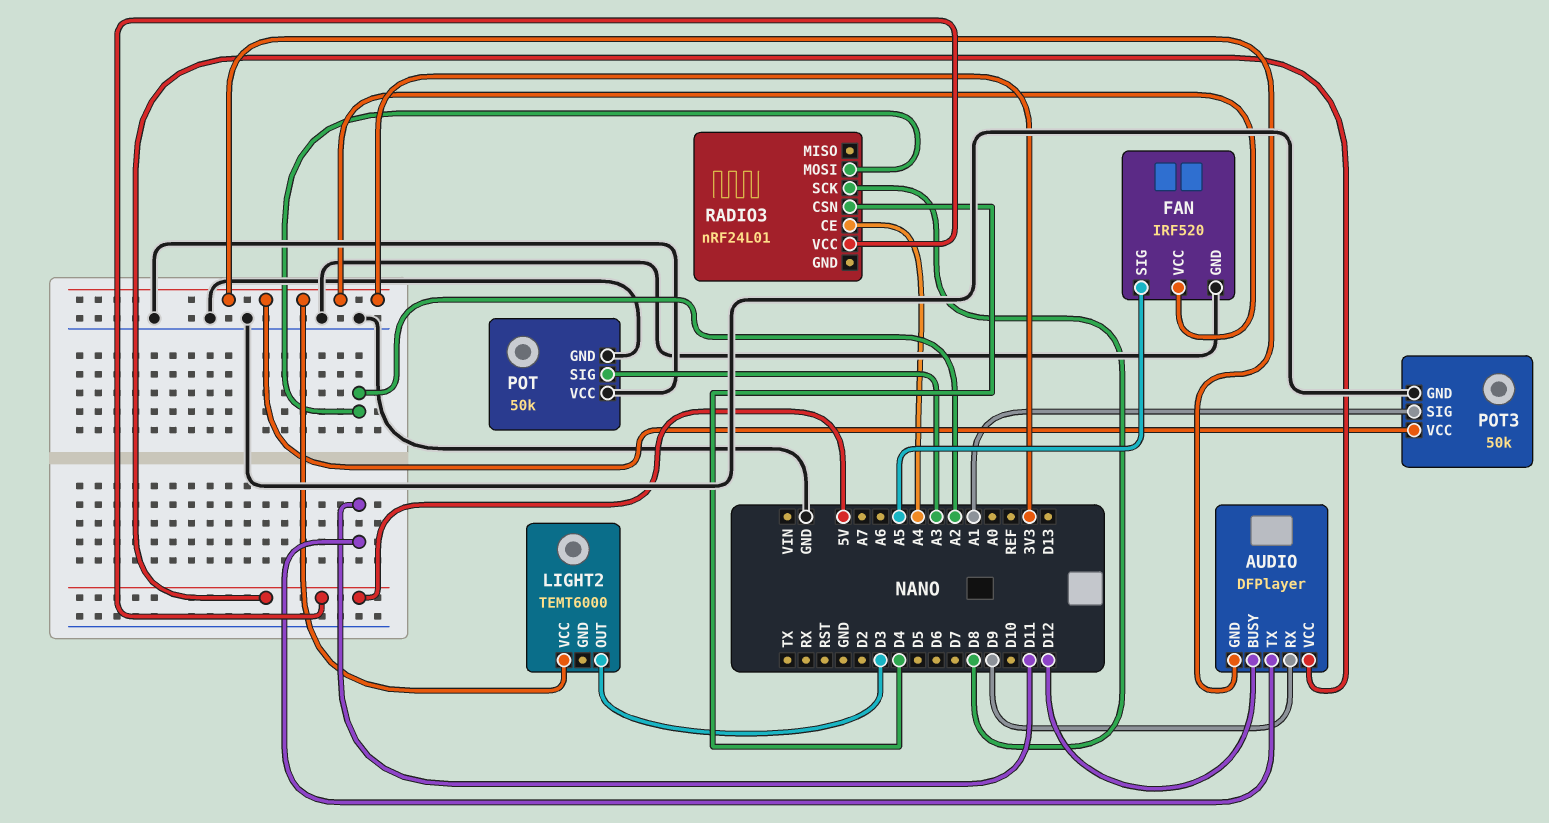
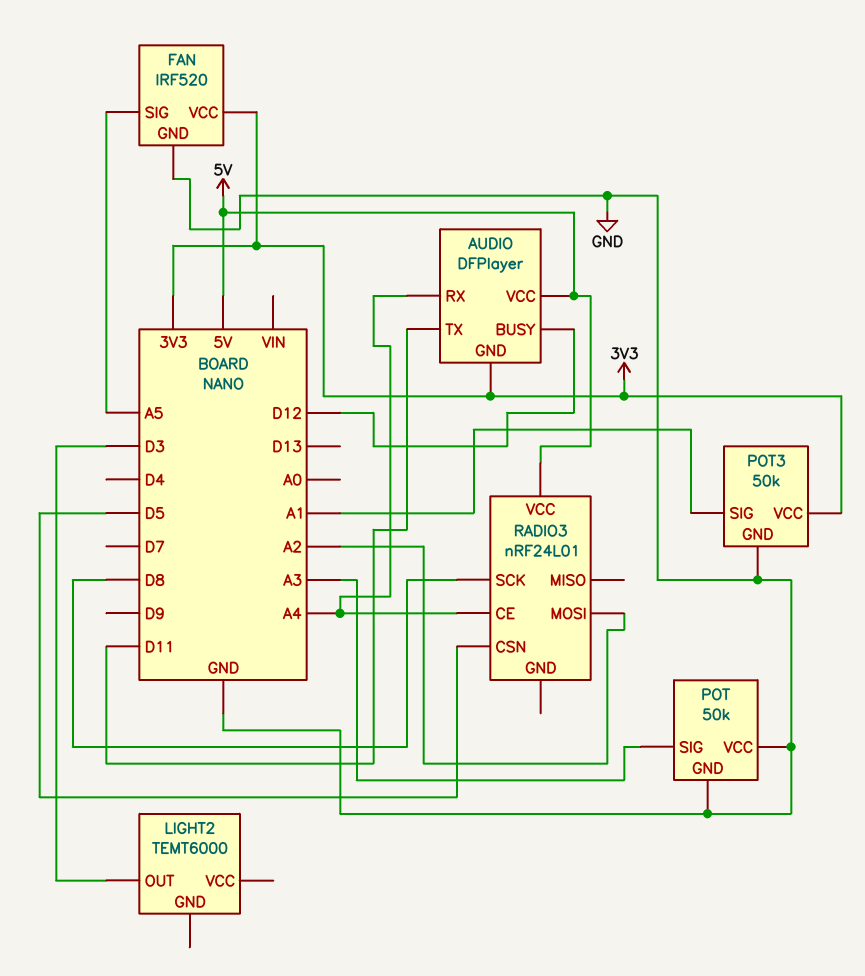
AUDIO pin RX: D9 -> A4
LIGHT2 pin VCC: 3V3 -> none
RADIO3 pin CSN: D4 -> D5

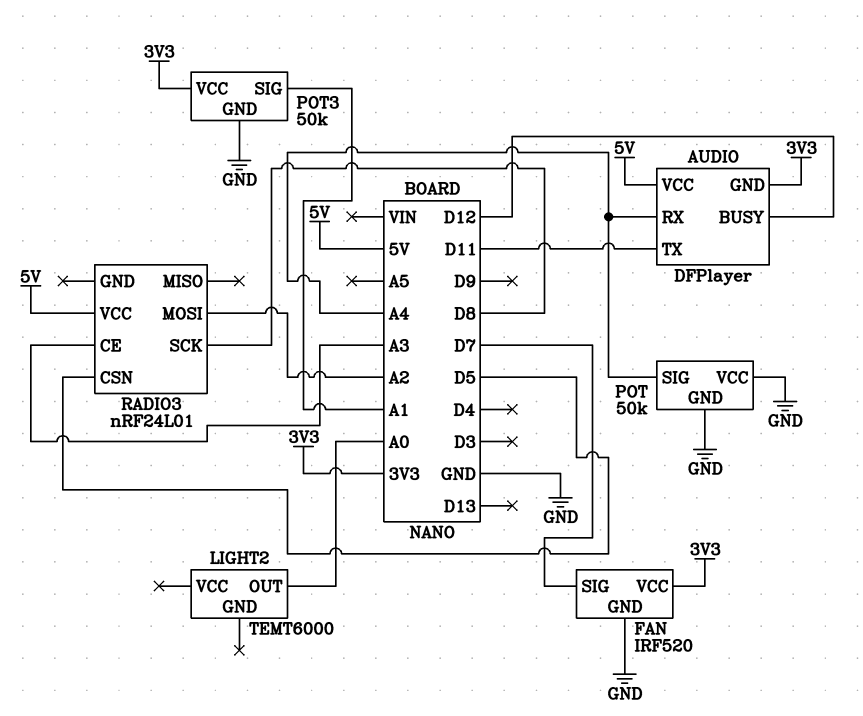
FAN pin SIG: A5 -> D7
LIGHT2 pin OUT: D3 -> A0
POT pin SIG: A3 -> A4
RADIO3 pin CE: A4 -> A3

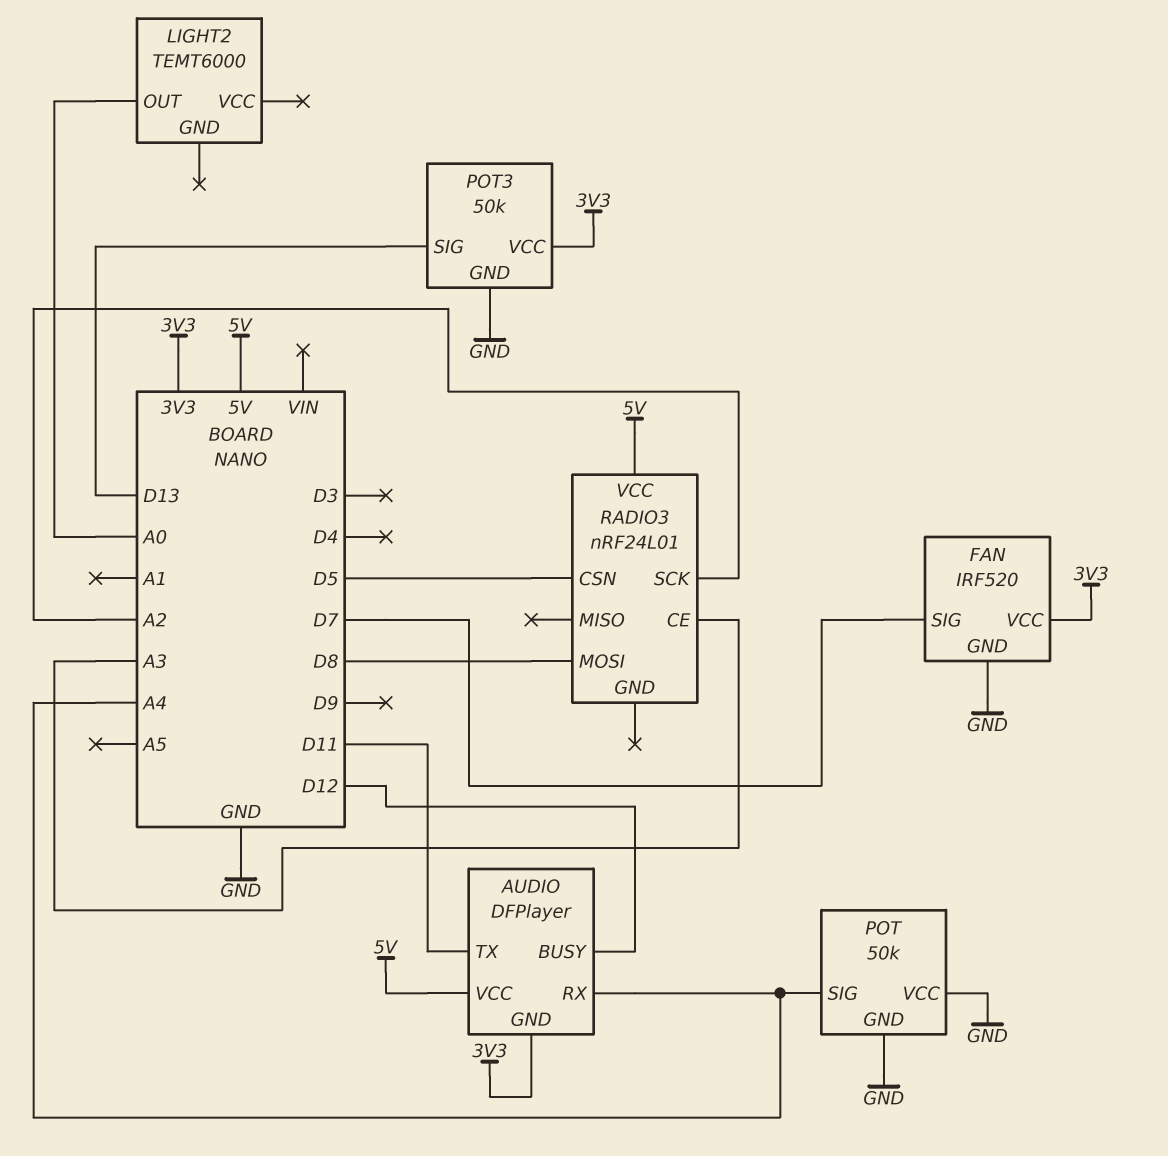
POT3 pin SIG: A1 -> D13
RADIO3 pin MOSI: A2 -> D8
RADIO3 pin SCK: D8 -> A2

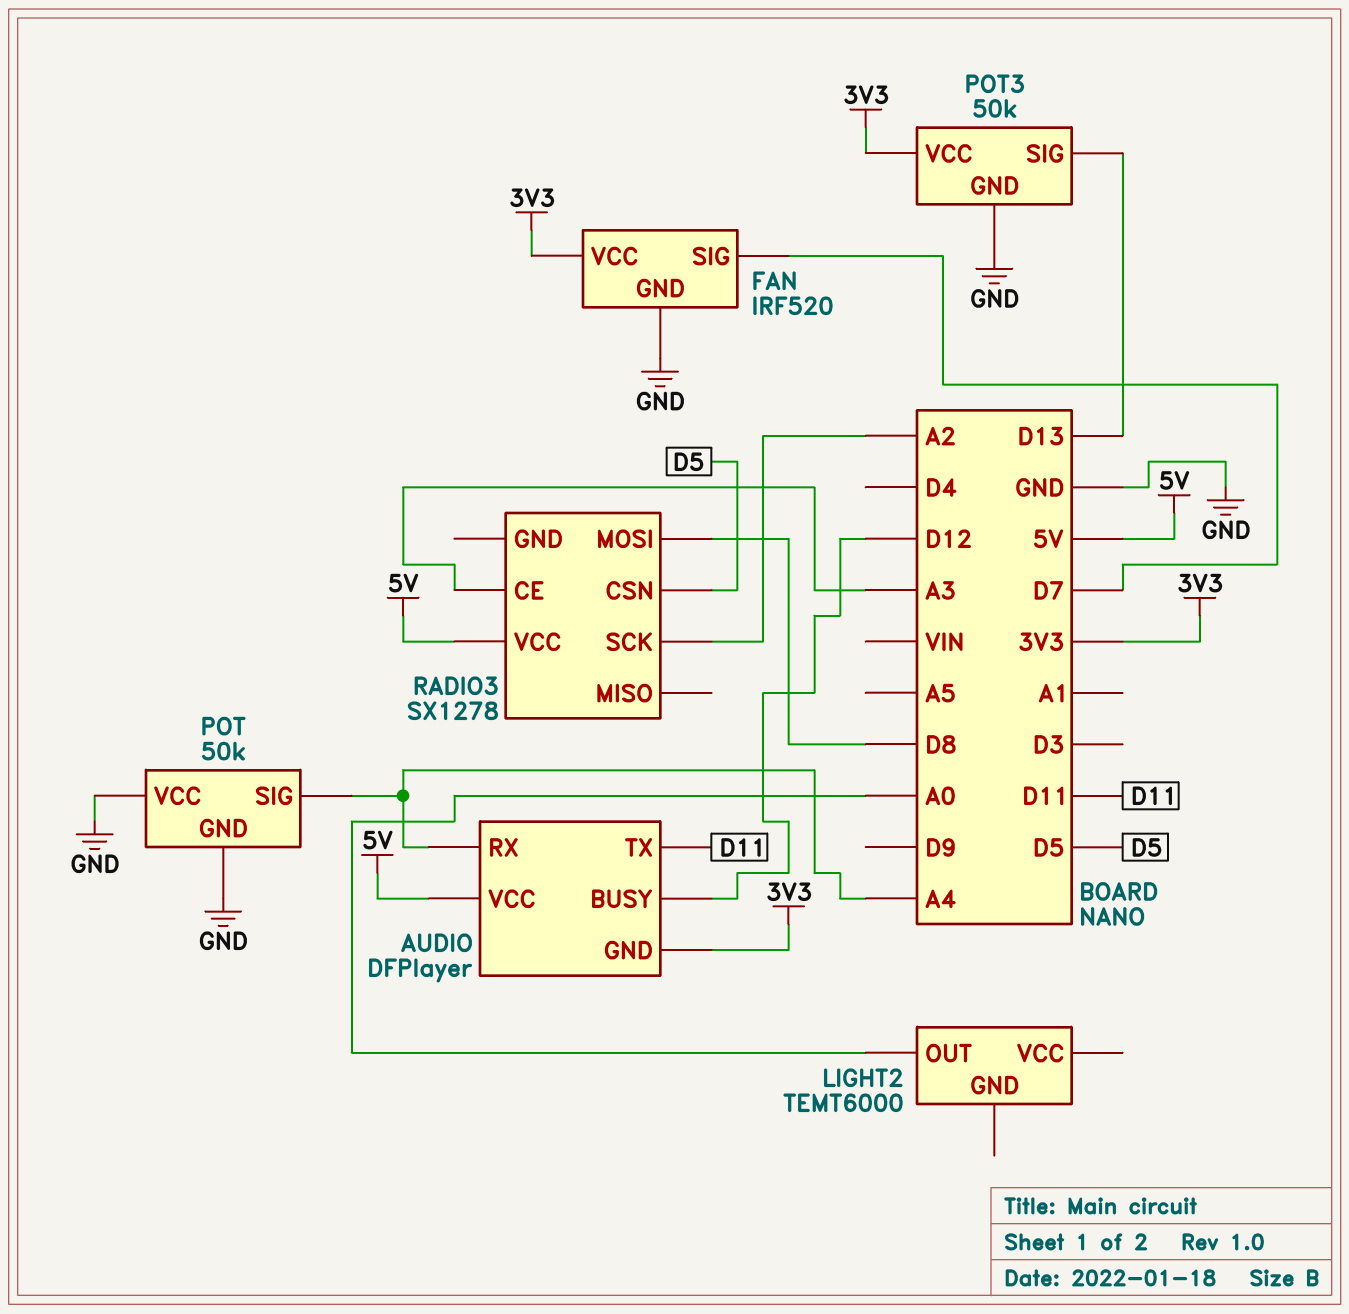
RADIO3: nRF24L01 -> SX1278

